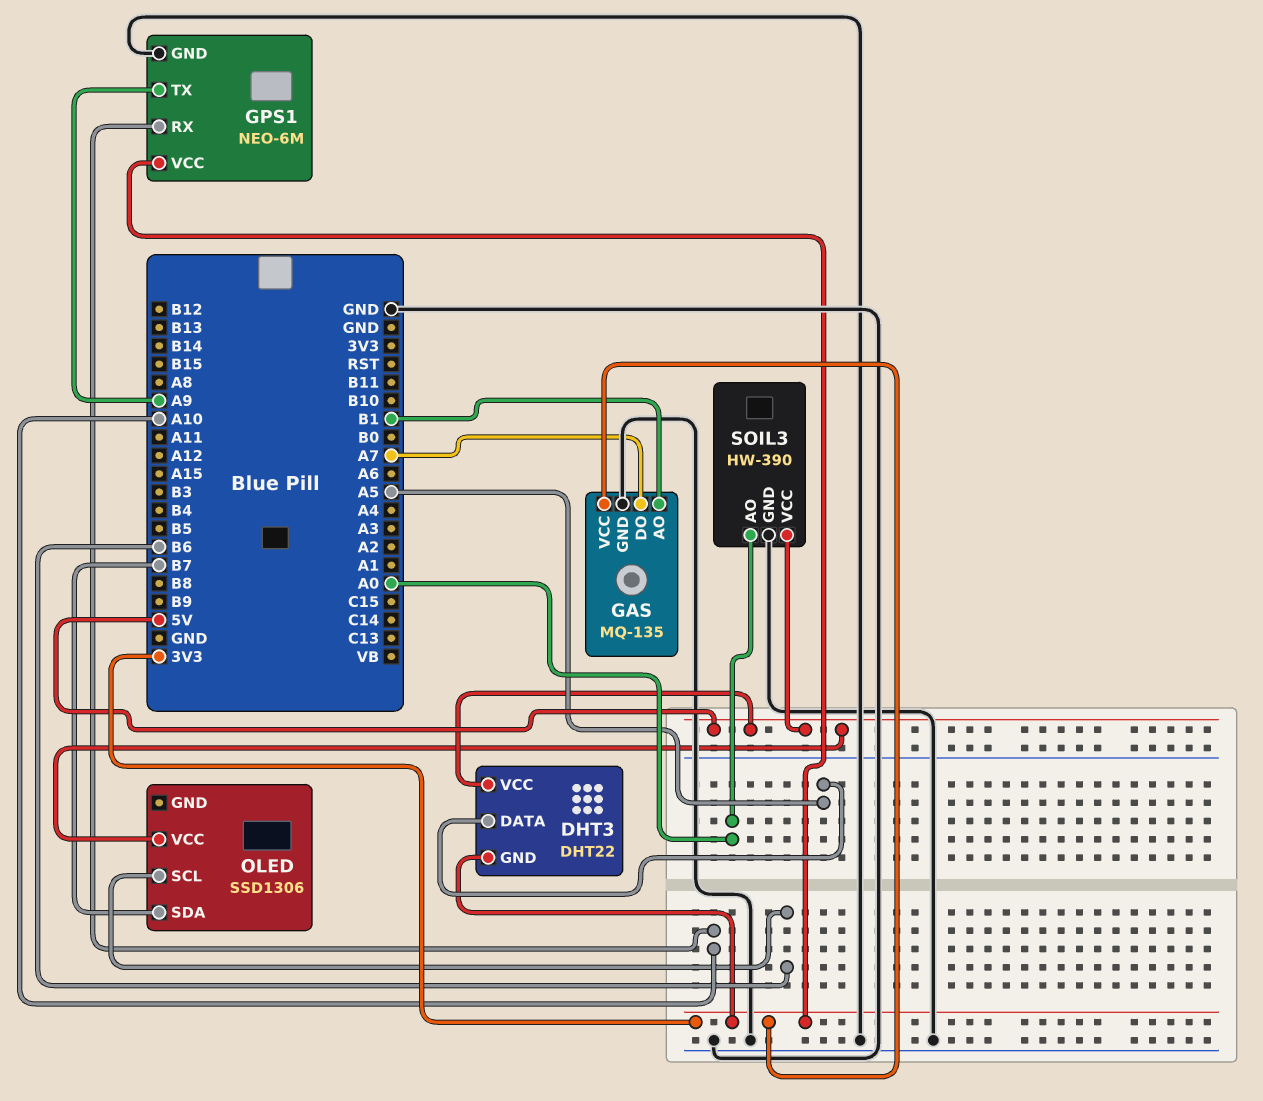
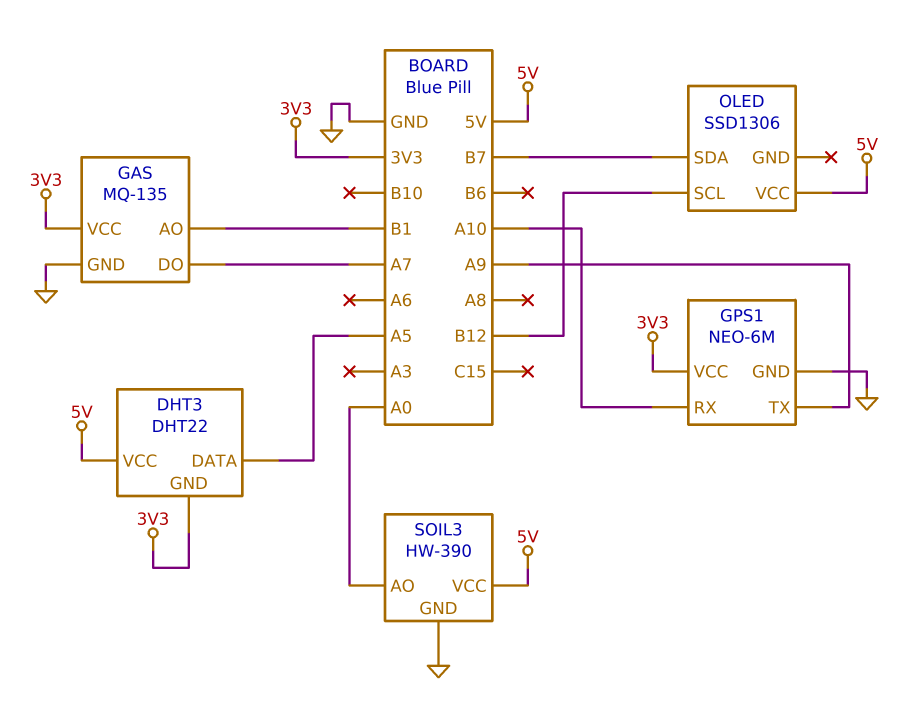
OLED pin SCL: B6 -> B12

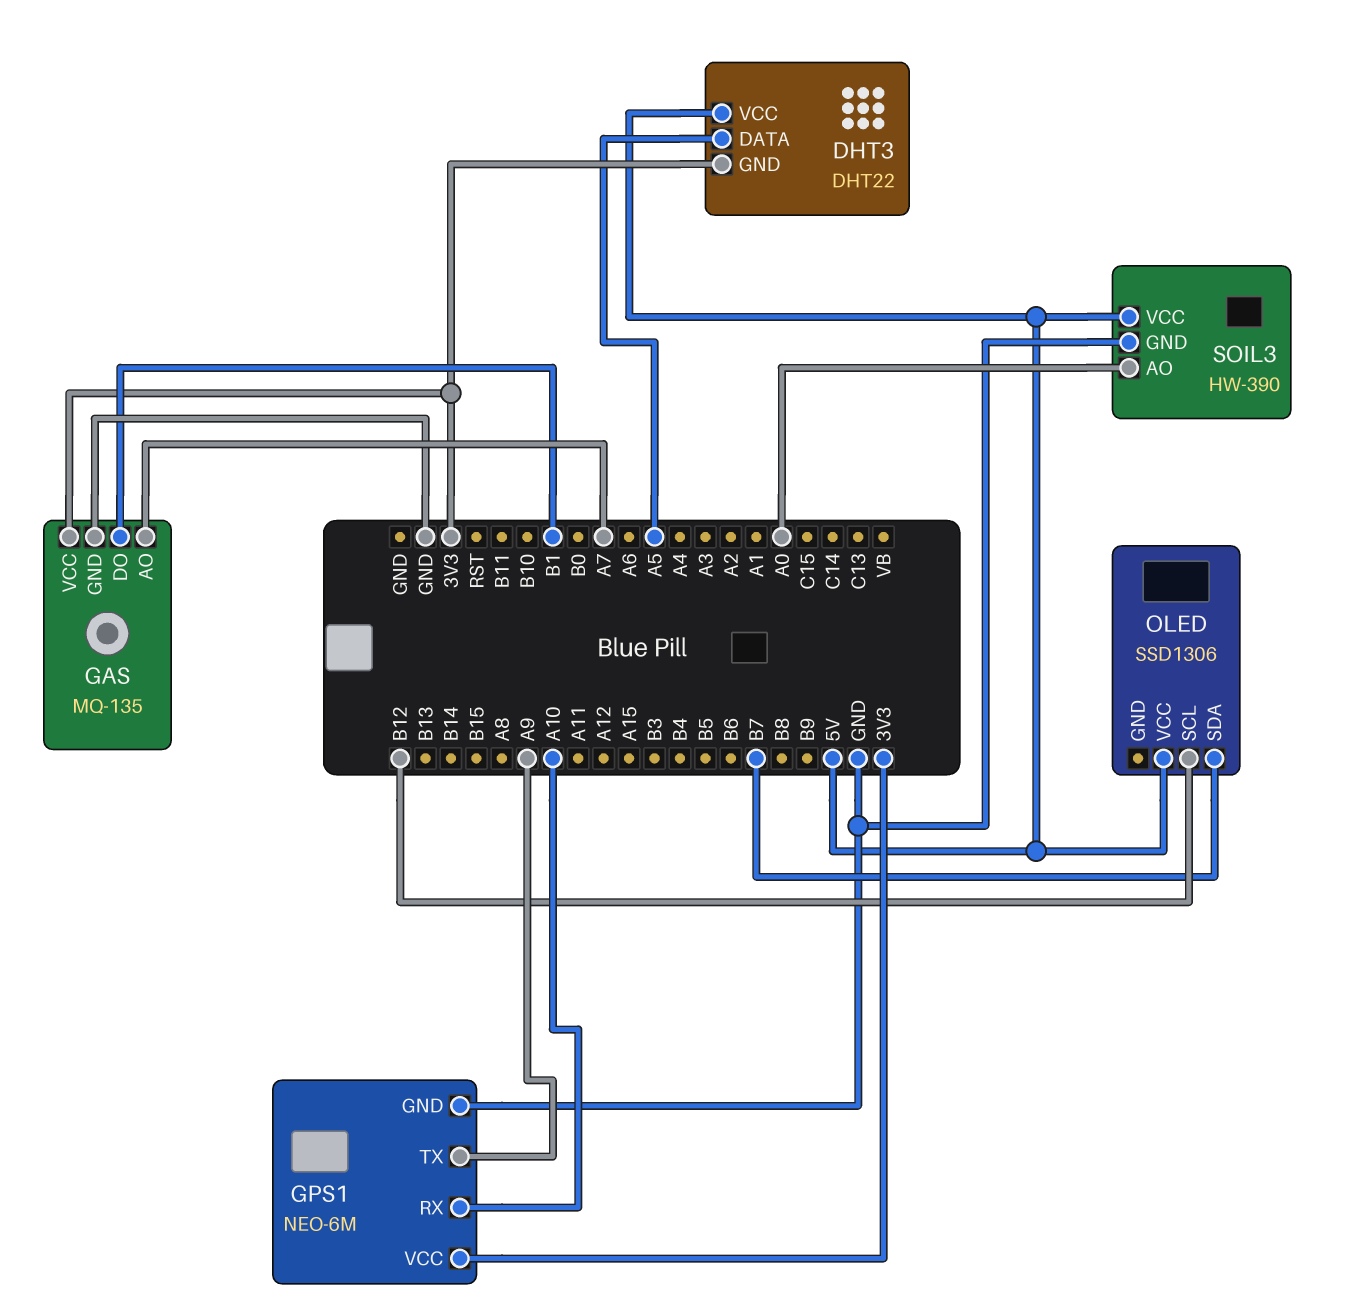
GAS pin AO: B1 -> A7
GAS pin DO: A7 -> B1

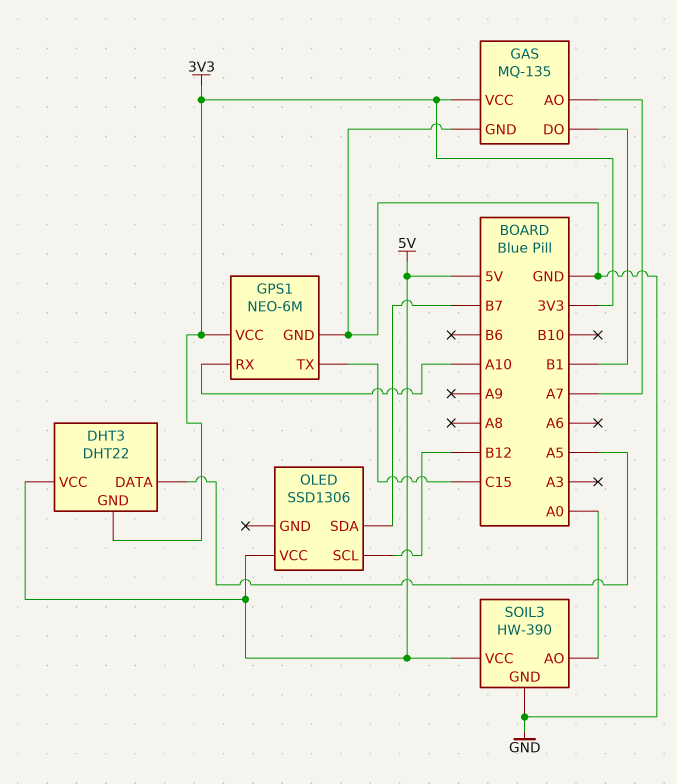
GPS1 pin TX: A9 -> C15

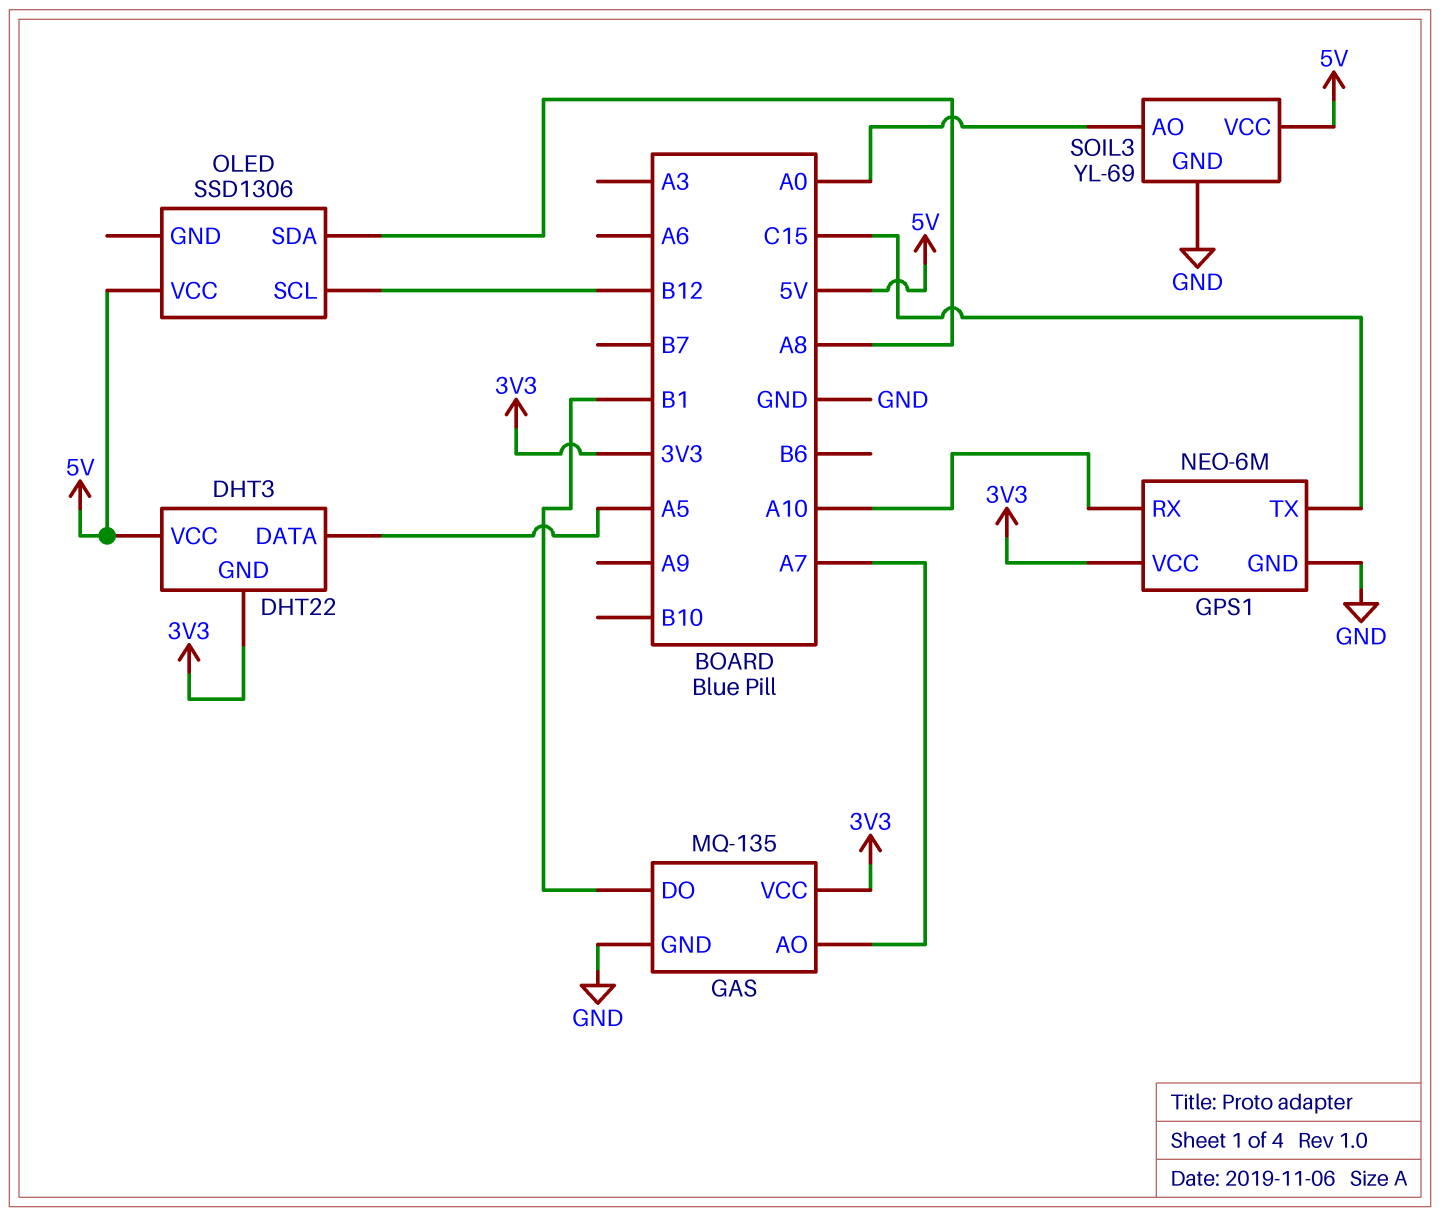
OLED pin SDA: B7 -> A8
SOIL3: HW-390 -> YL-69

